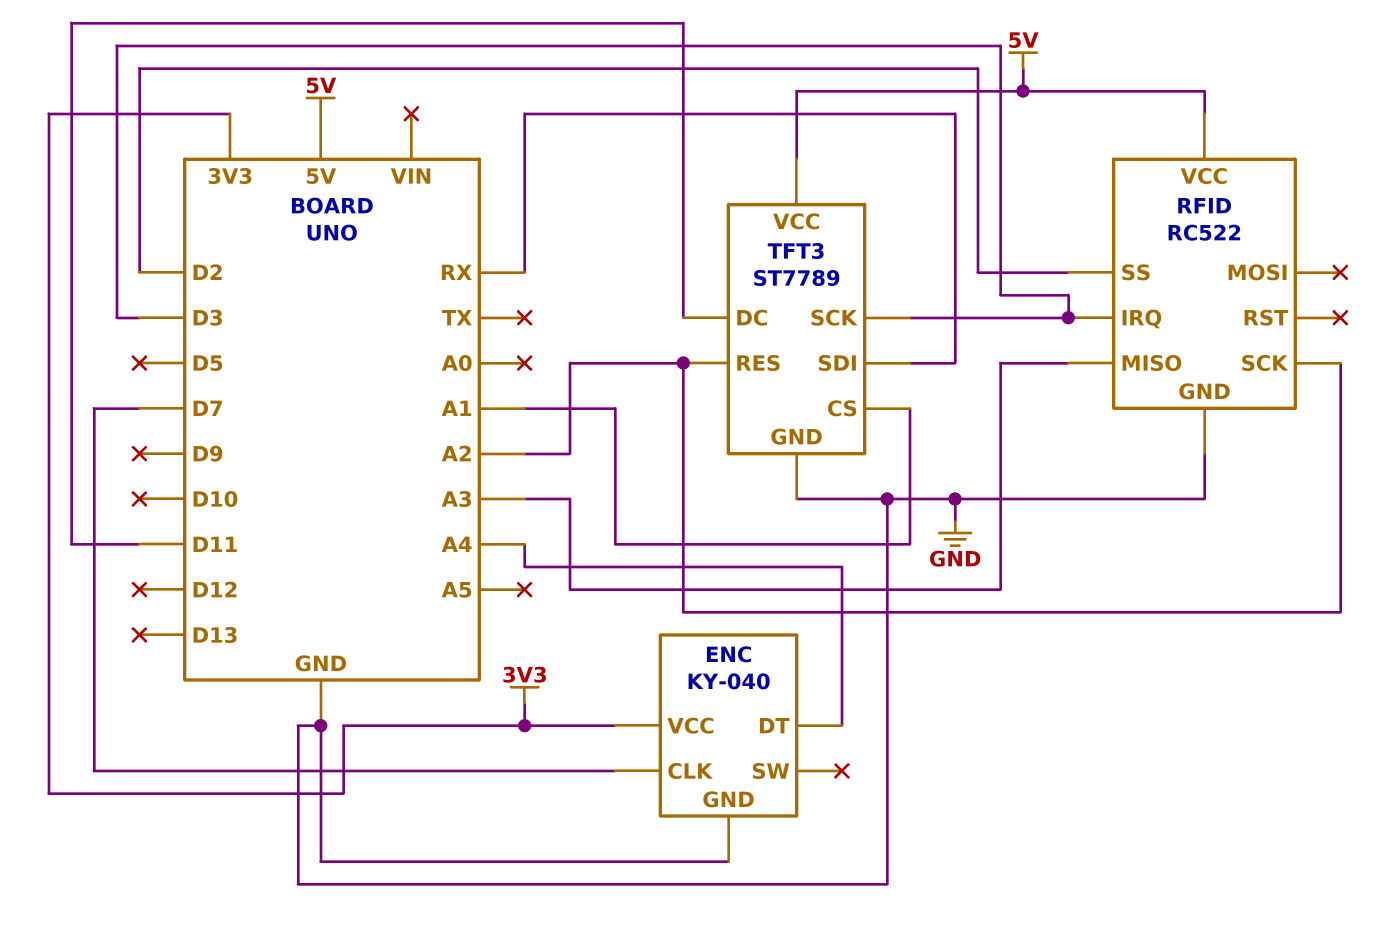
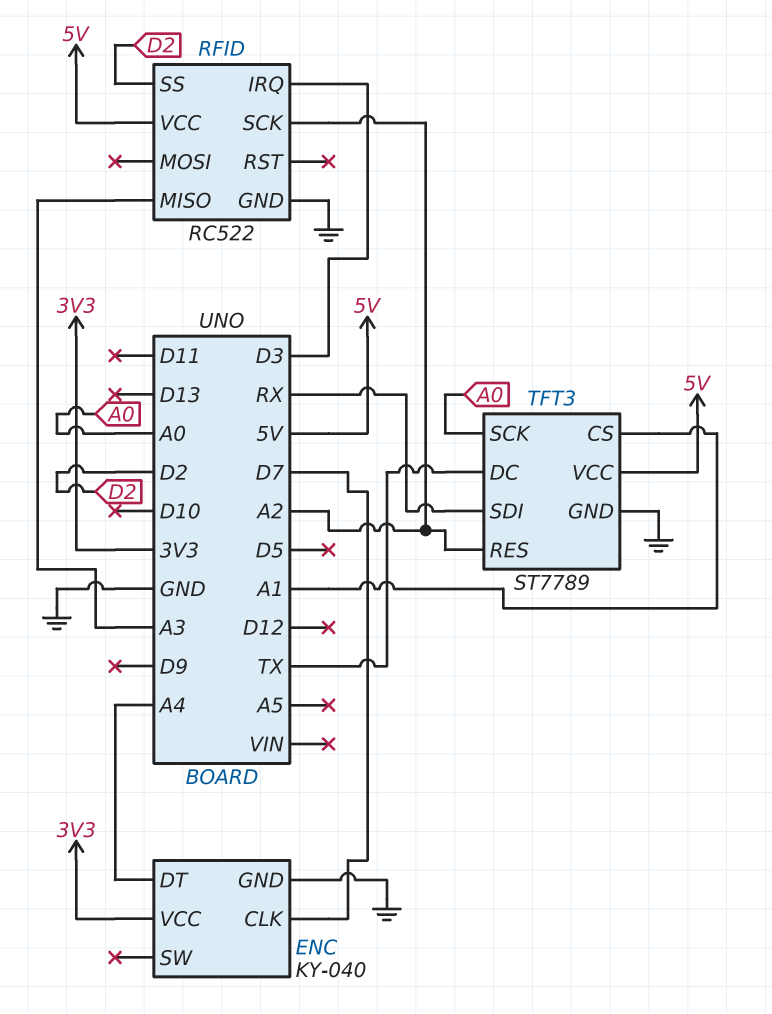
TFT3 pin DC: D11 -> TX
TFT3 pin SCK: D3 -> A0

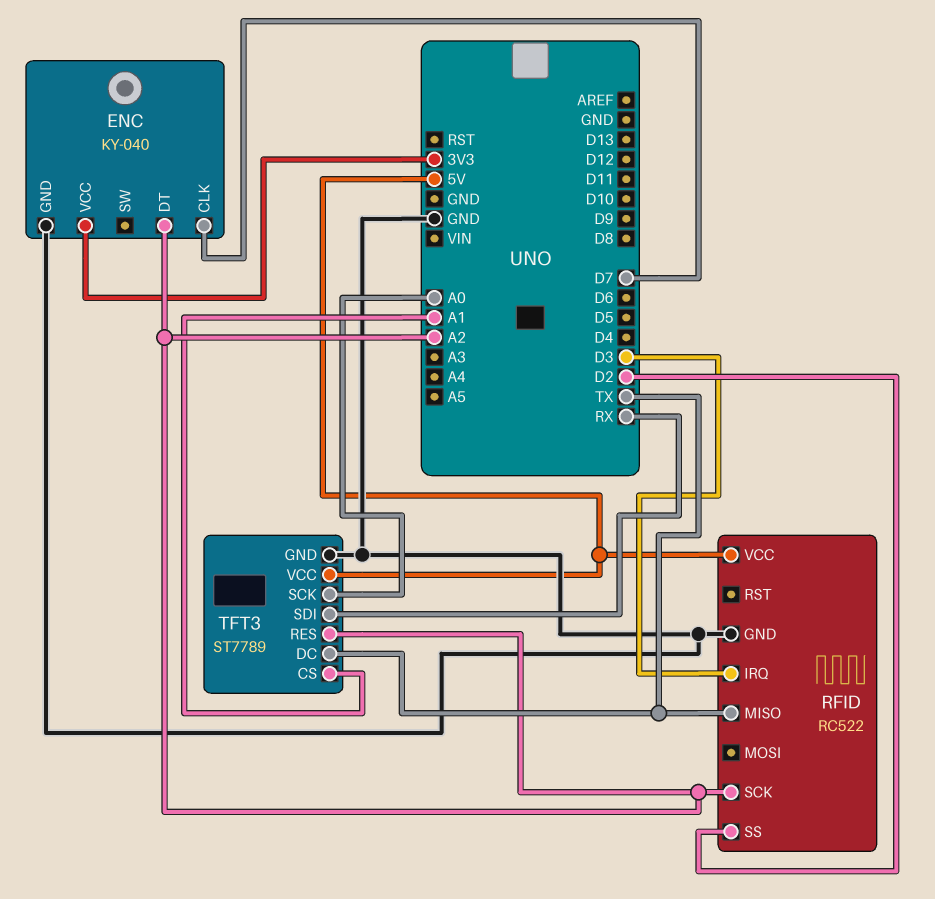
ENC pin DT: A4 -> A2
RFID pin MISO: A3 -> TX

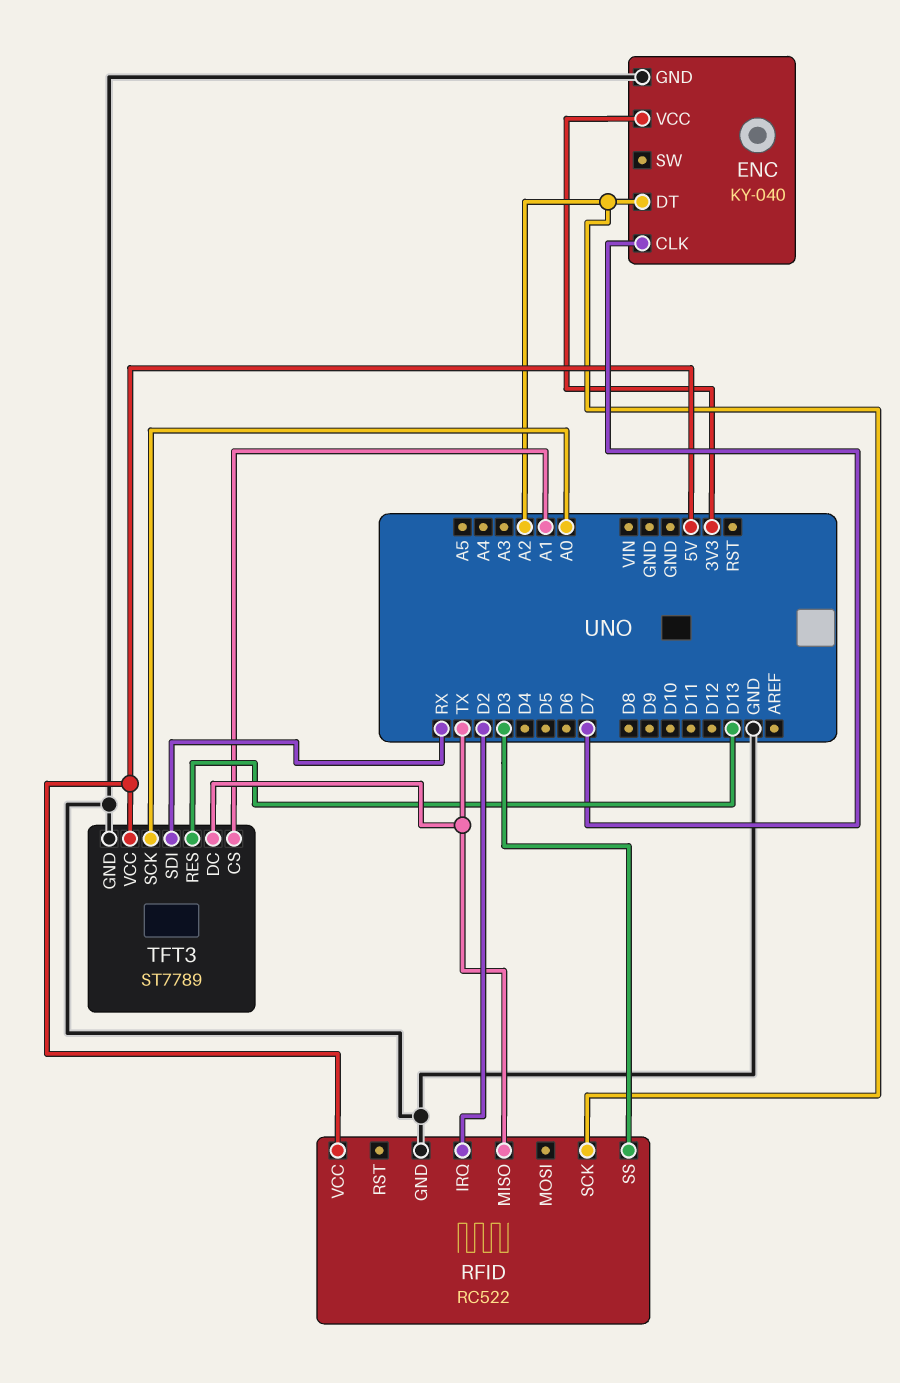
RFID pin IRQ: D3 -> D2
RFID pin SS: D2 -> D3
TFT3 pin RES: A2 -> D13

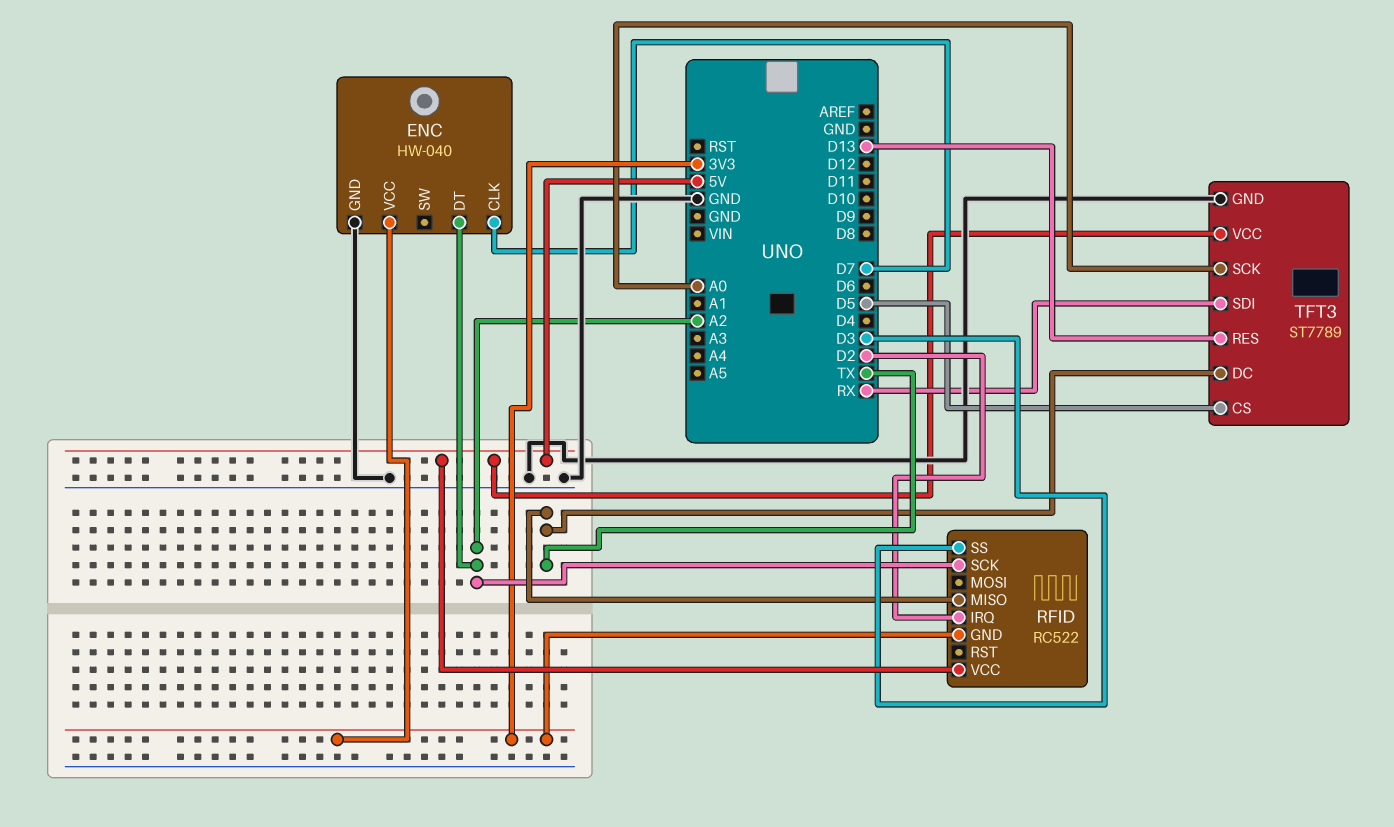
ENC: KY-040 -> HW-040
RFID pin GND: GND -> 3V3
TFT3 pin CS: A1 -> D5

